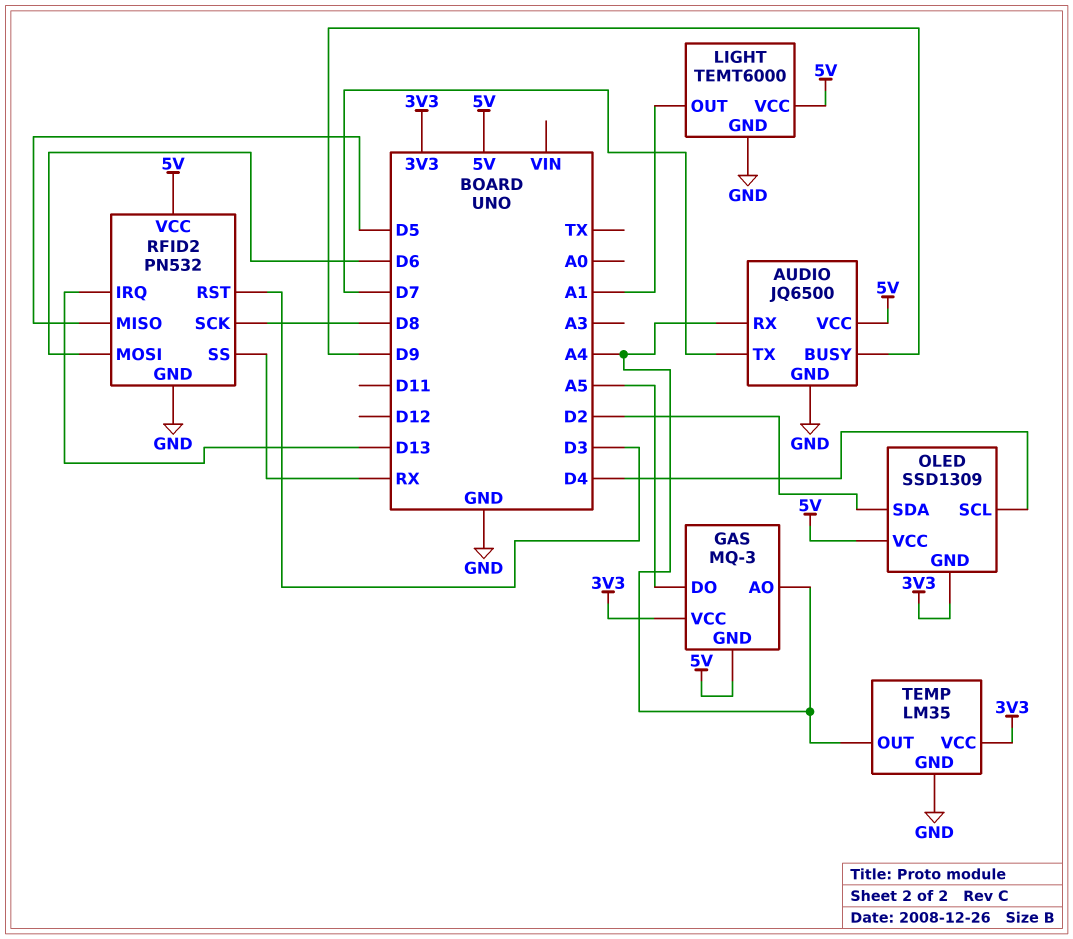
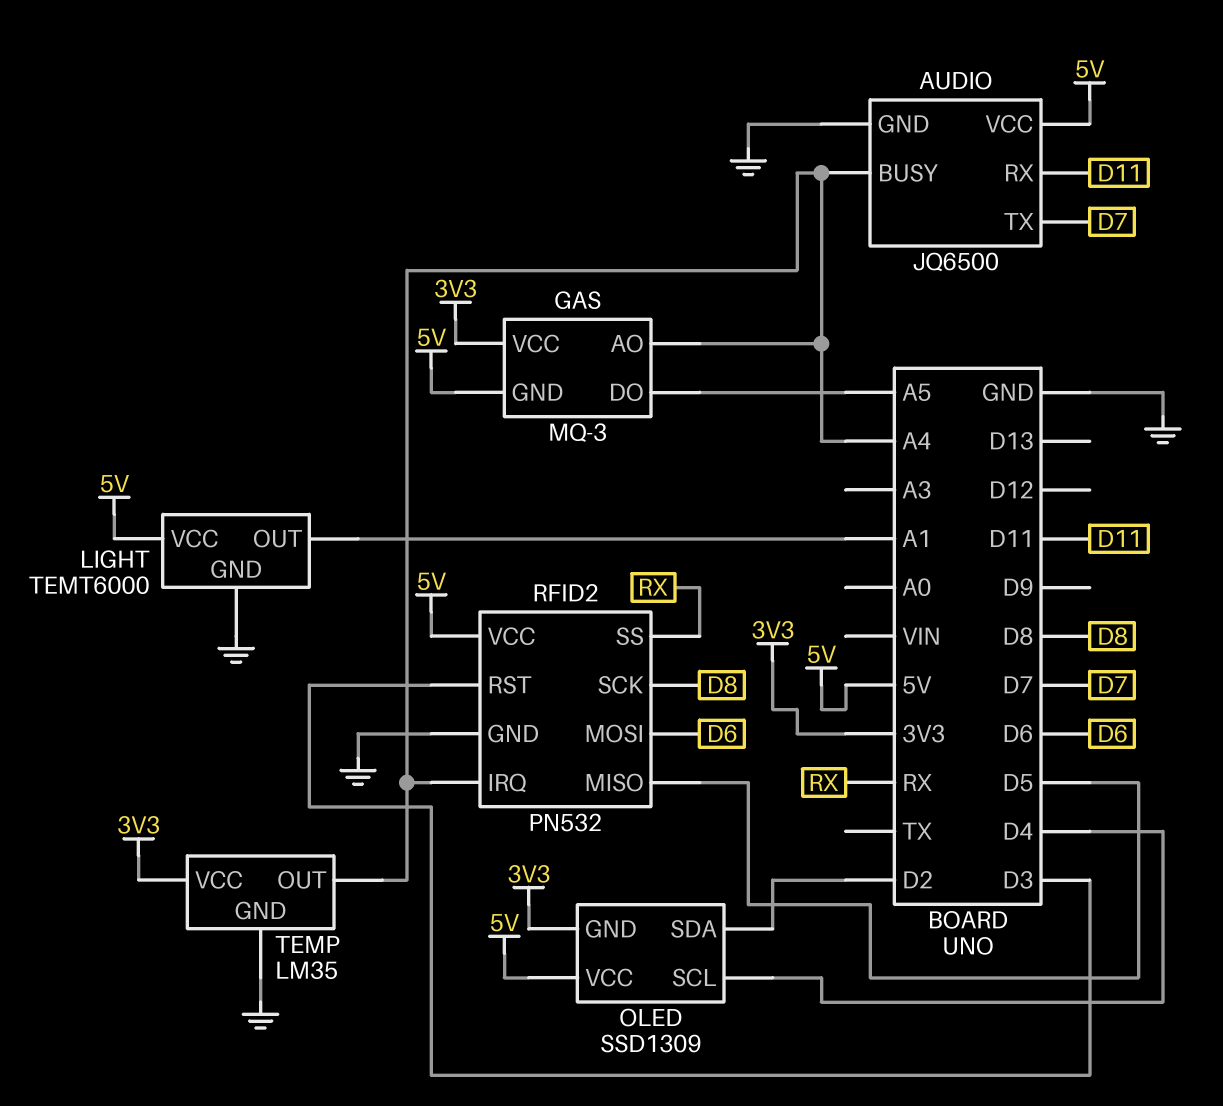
AUDIO pin BUSY: D9 -> A4
AUDIO pin RX: A4 -> D11
RFID2 pin IRQ: D13 -> A4

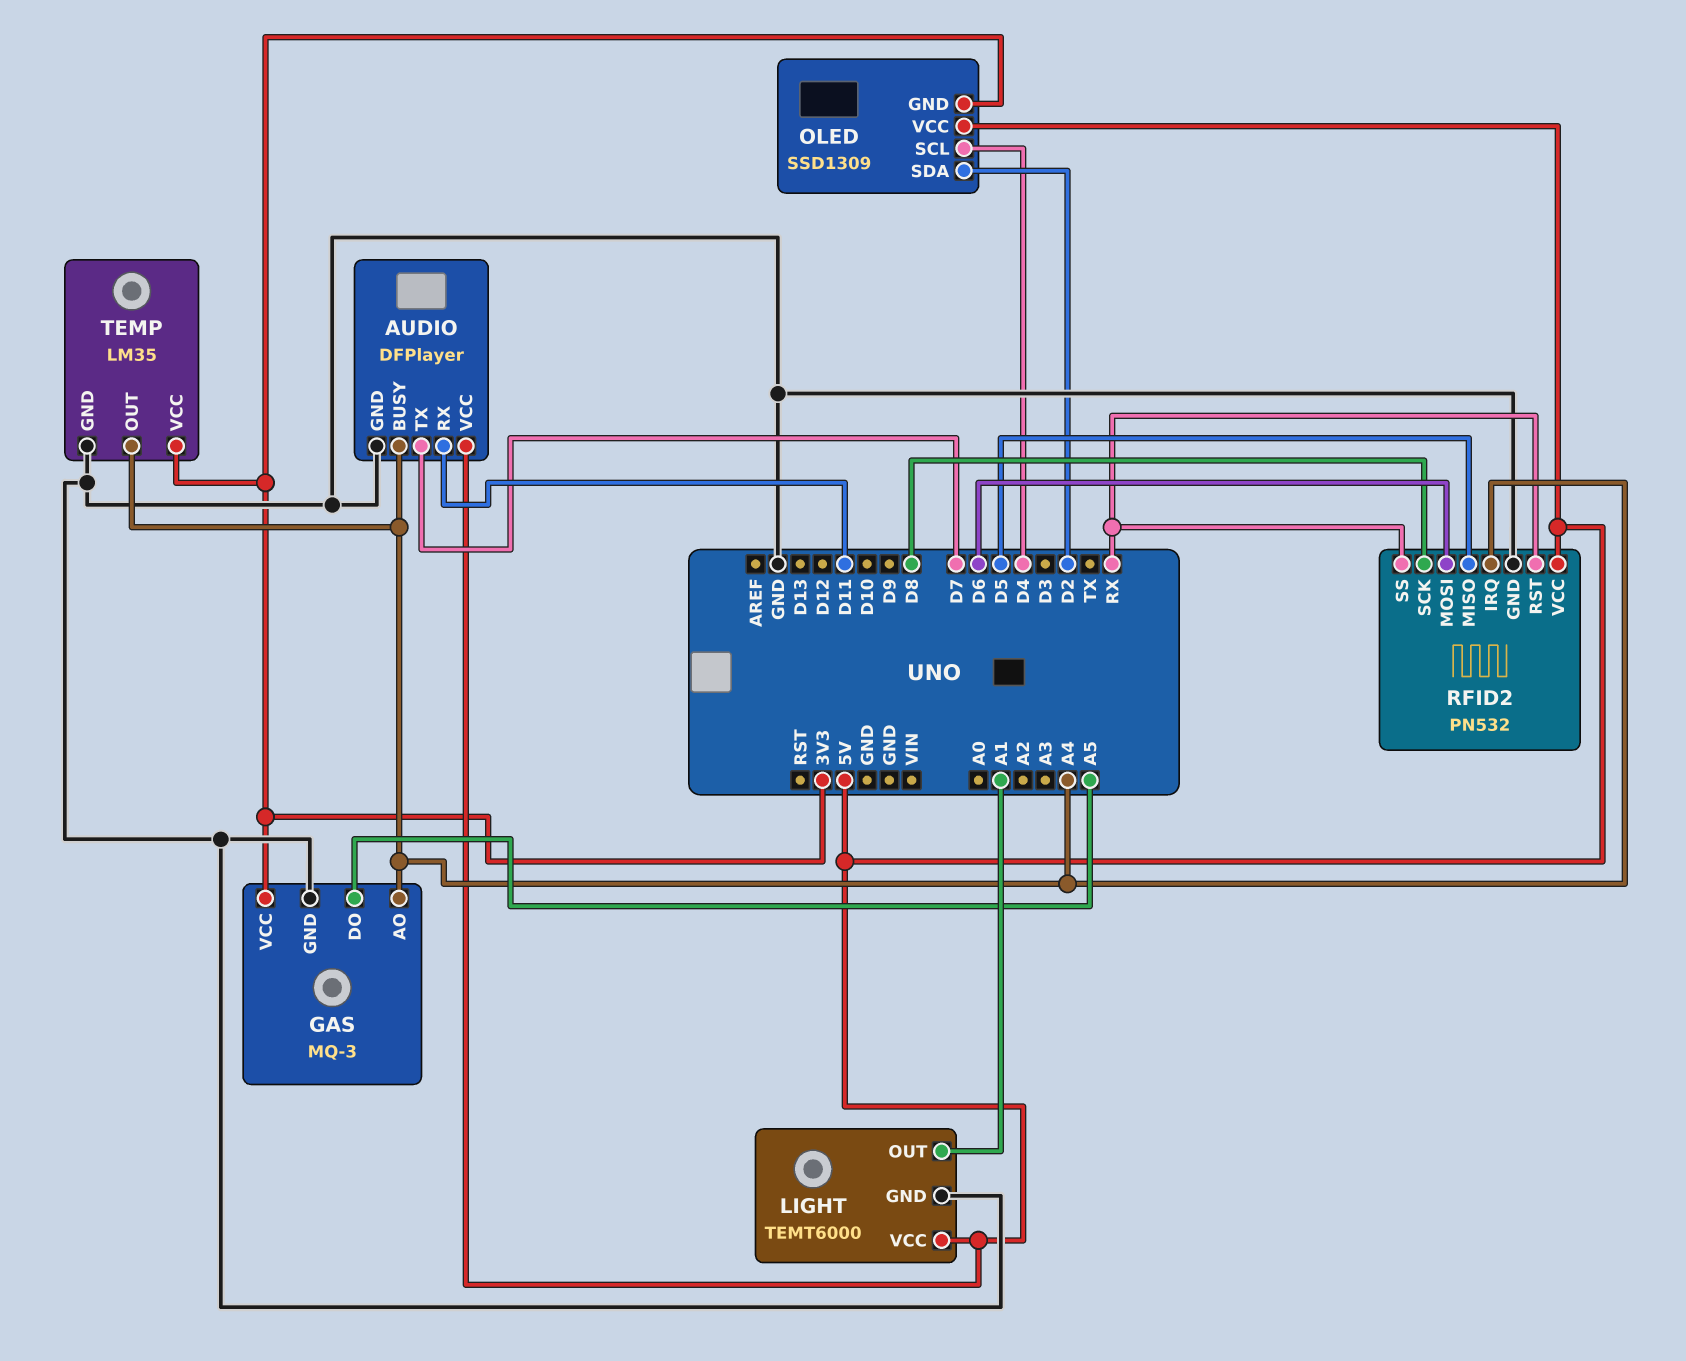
AUDIO: JQ6500 -> DFPlayer
GAS pin GND: 5V -> GND
RFID2 pin RST: D3 -> RX

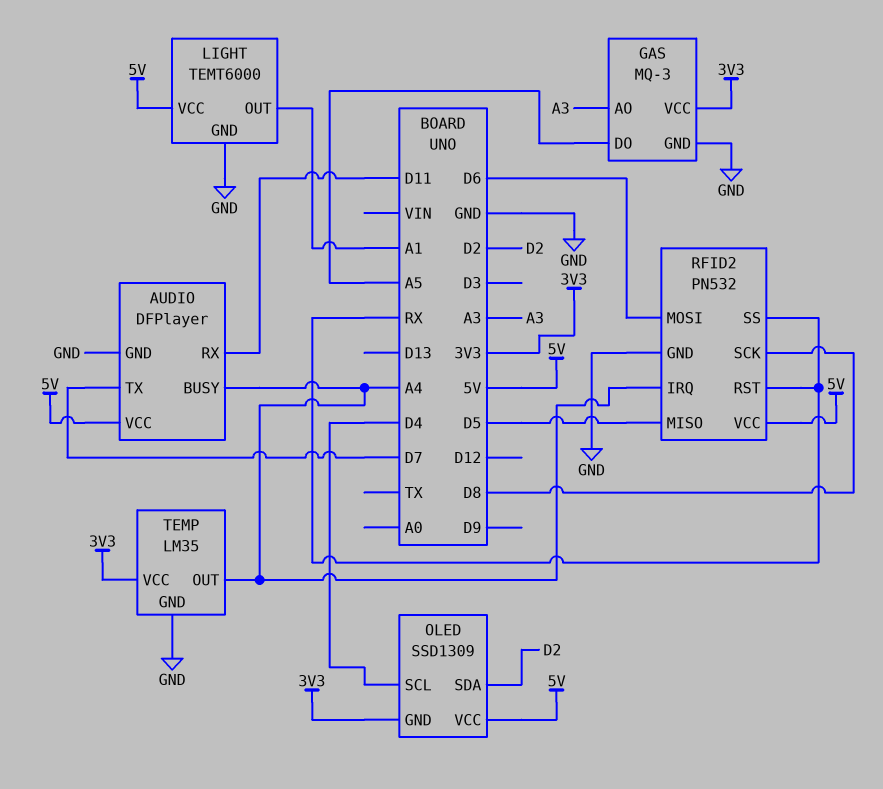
GAS pin AO: A4 -> A3

